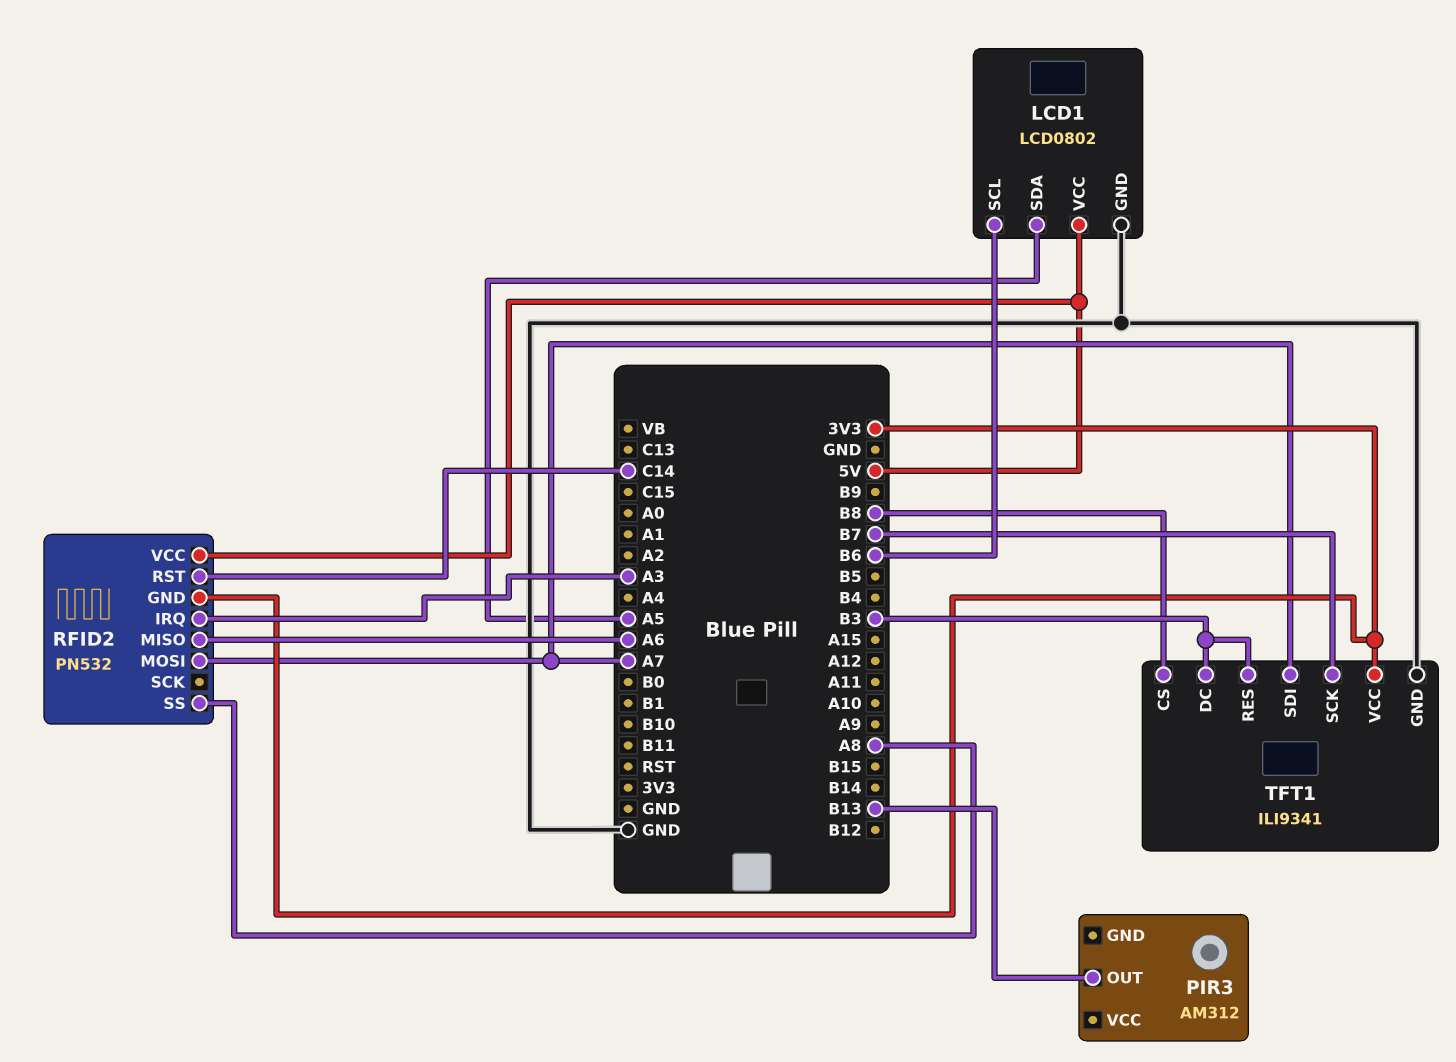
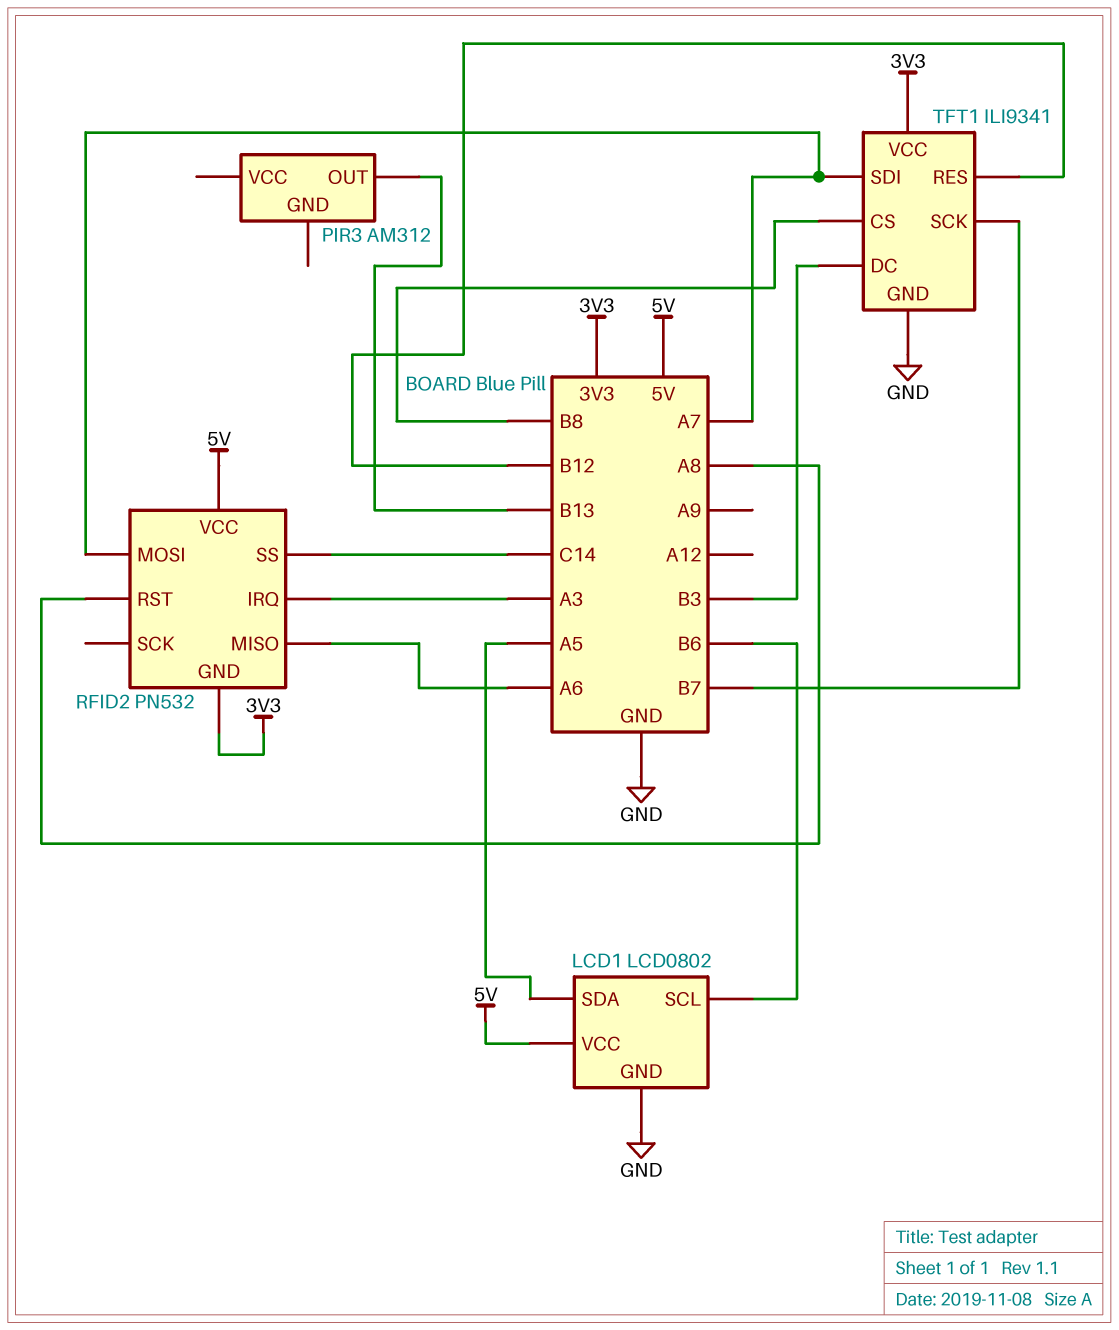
RFID2 pin RST: C14 -> A8
RFID2 pin SS: A8 -> C14
TFT1 pin RES: B3 -> B12

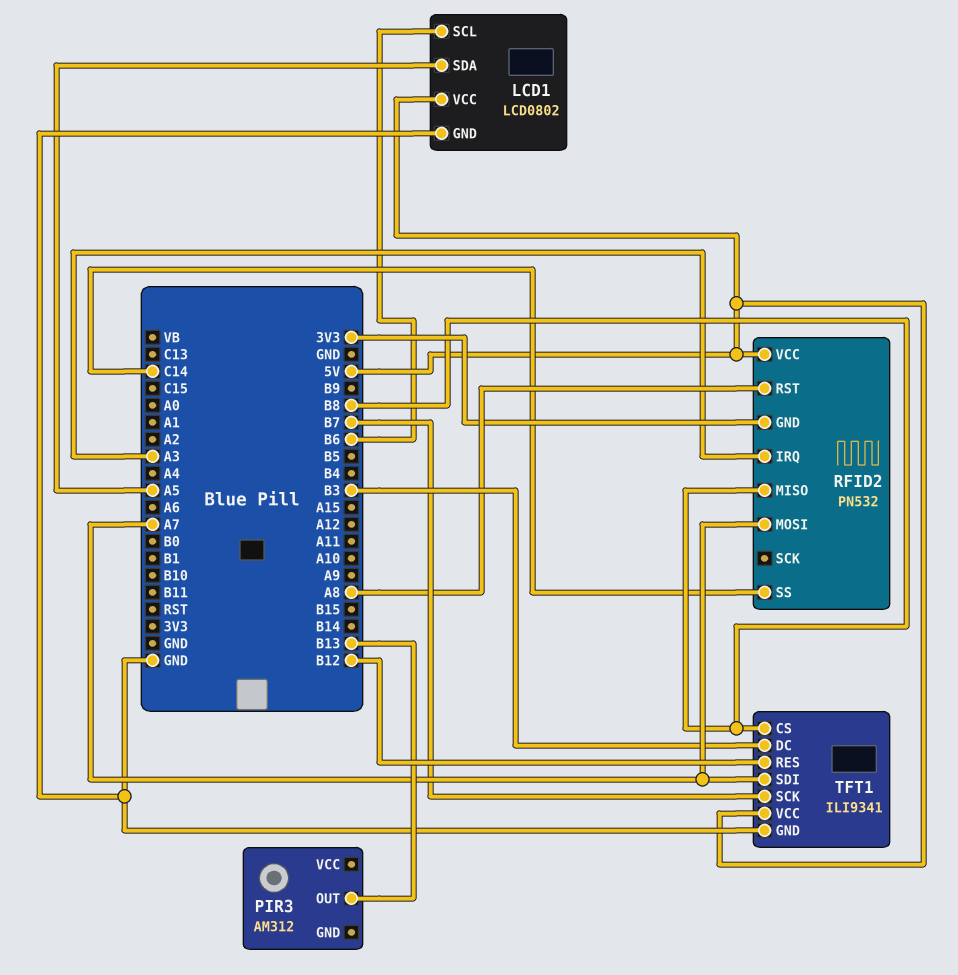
RFID2 pin MISO: A6 -> B8
TFT1 pin VCC: 3V3 -> 5V

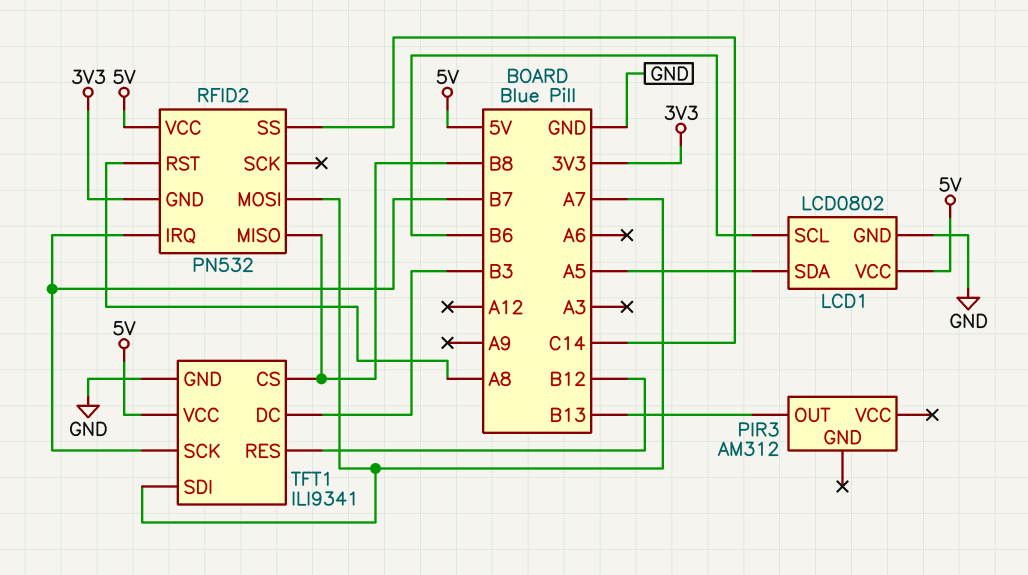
RFID2 pin IRQ: A3 -> B7

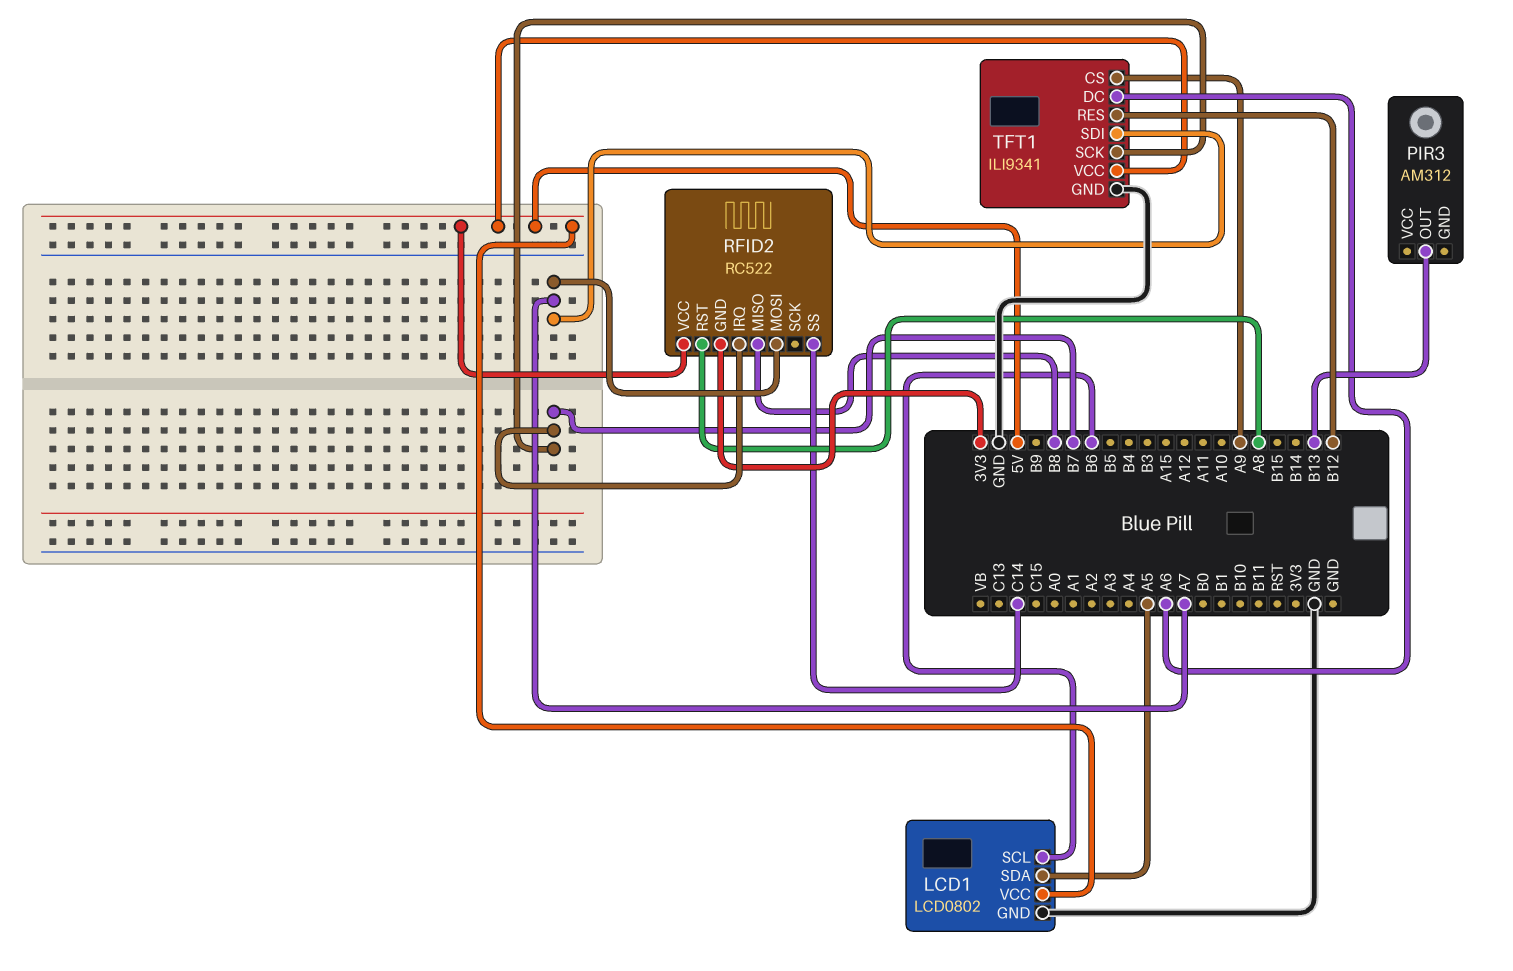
RFID2: PN532 -> RC522
TFT1 pin CS: B8 -> A9
TFT1 pin DC: B3 -> A6

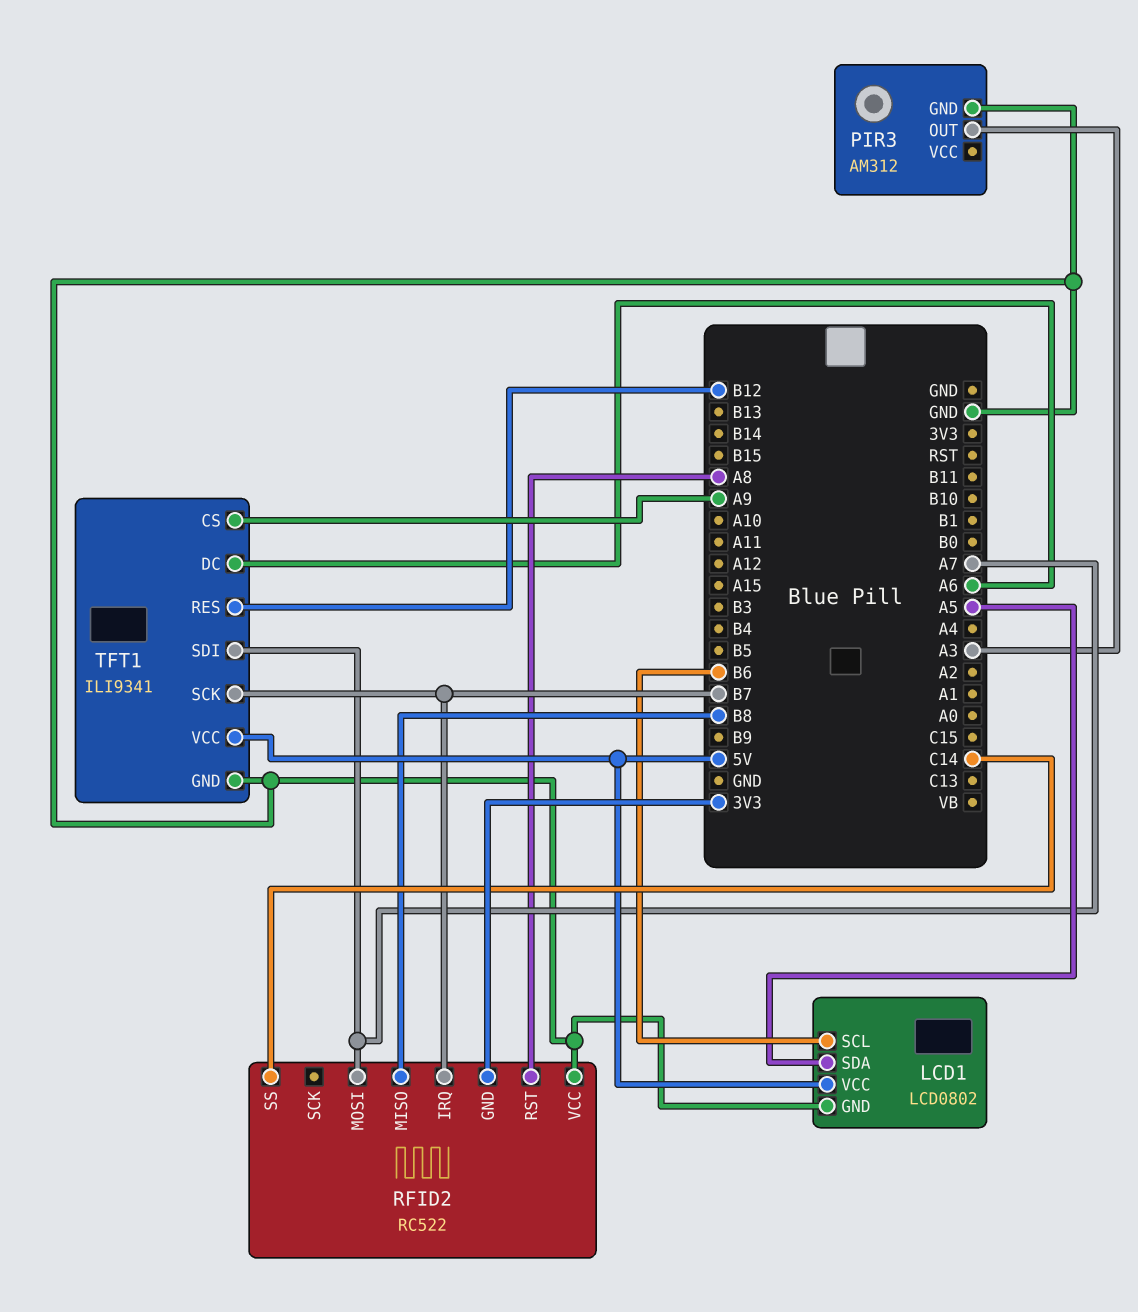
PIR3 pin GND: none -> GND
PIR3 pin OUT: B13 -> A3
RFID2 pin VCC: 5V -> GND

